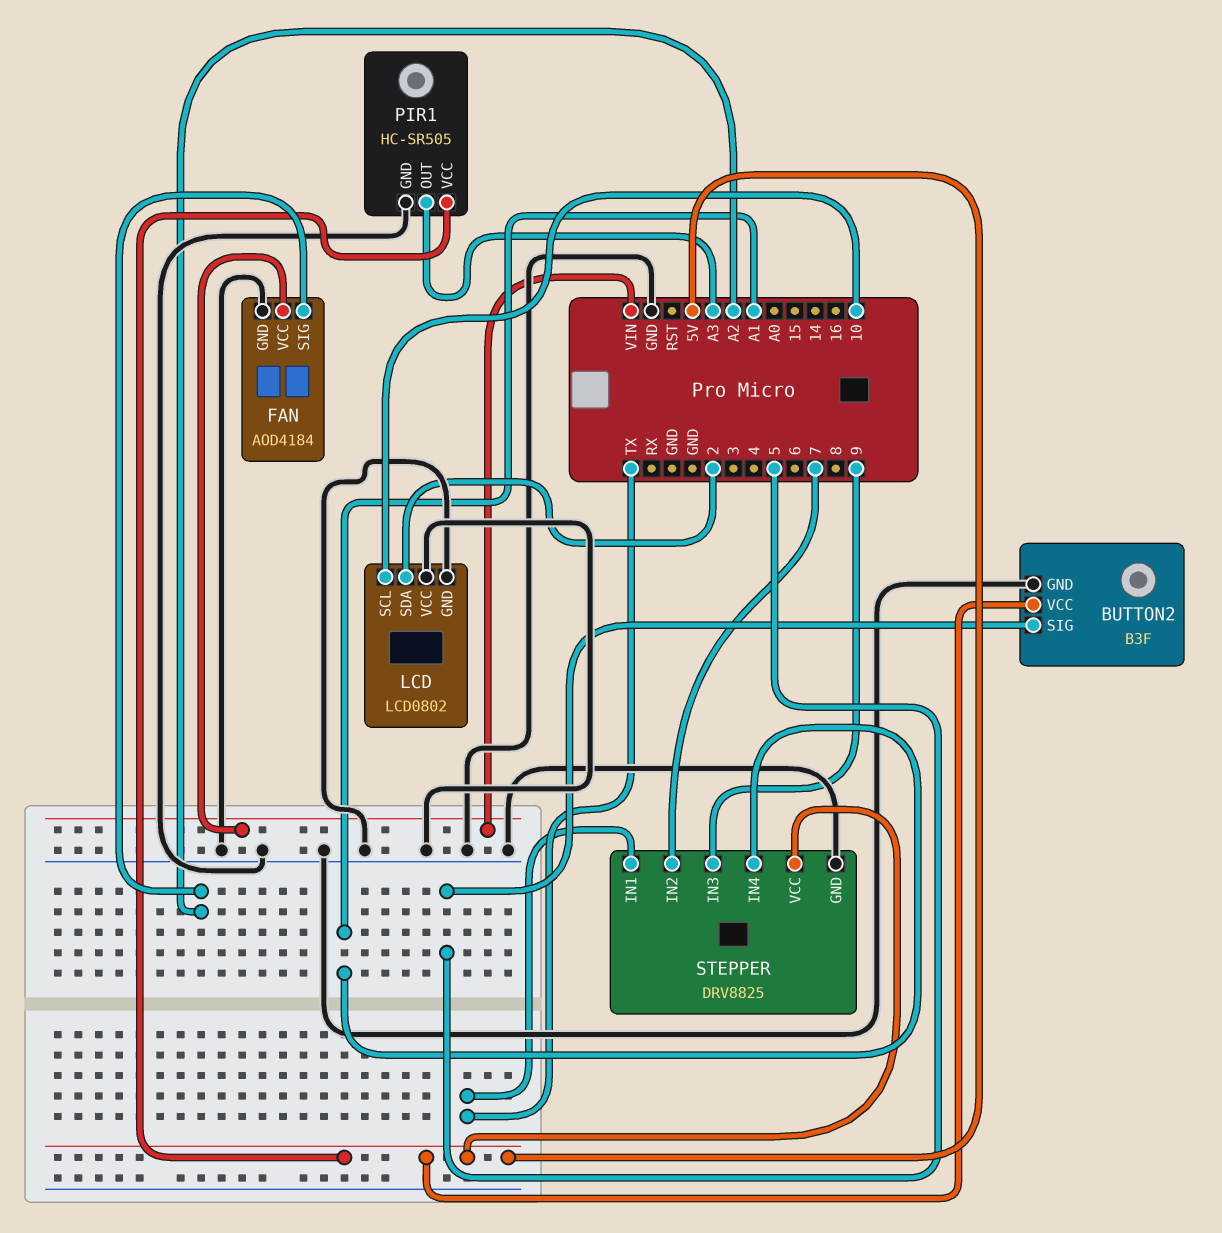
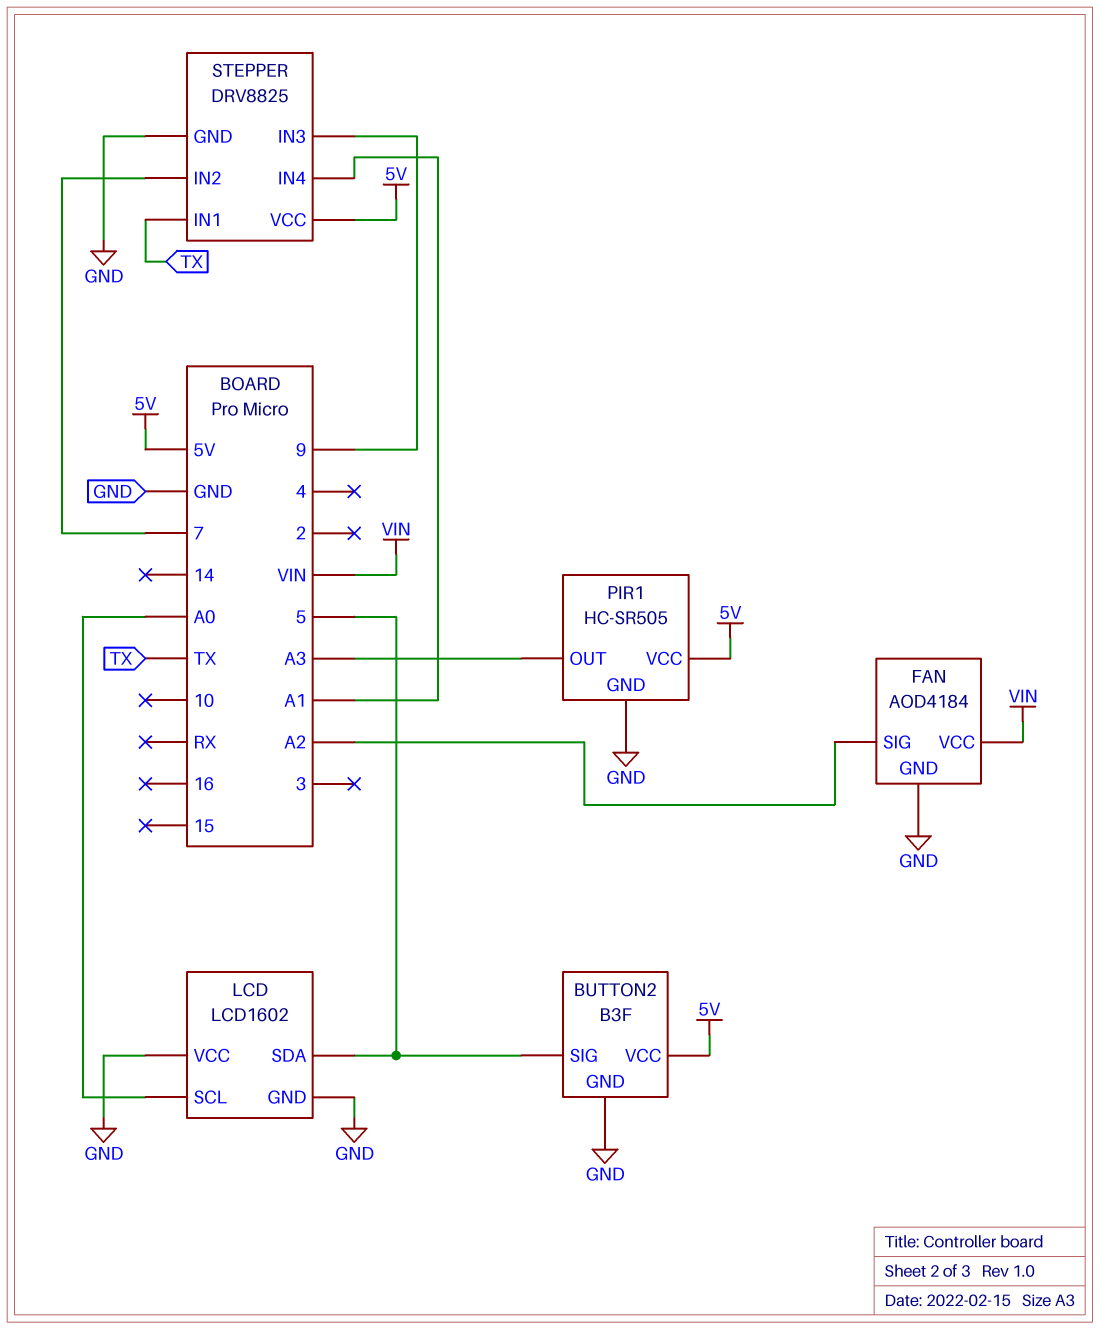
LCD: LCD0802 -> LCD1602
LCD pin SCL: 10 -> A0
LCD pin SDA: 2 -> 5

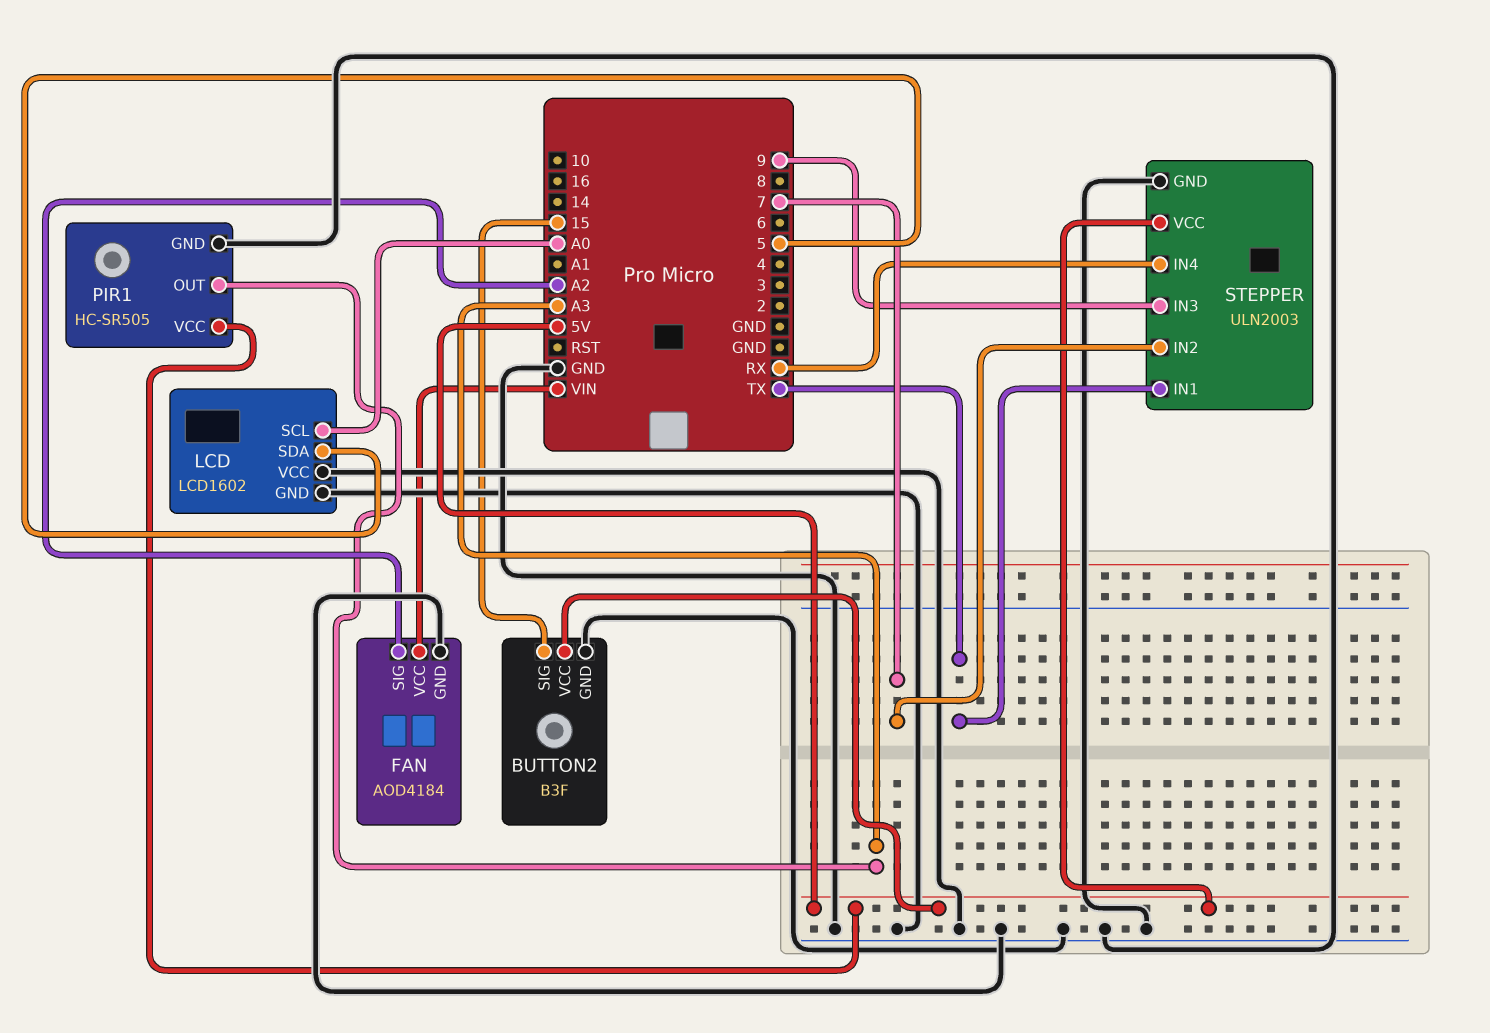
BUTTON2 pin SIG: 5 -> 15
STEPPER: DRV8825 -> ULN2003
STEPPER pin IN4: A1 -> RX

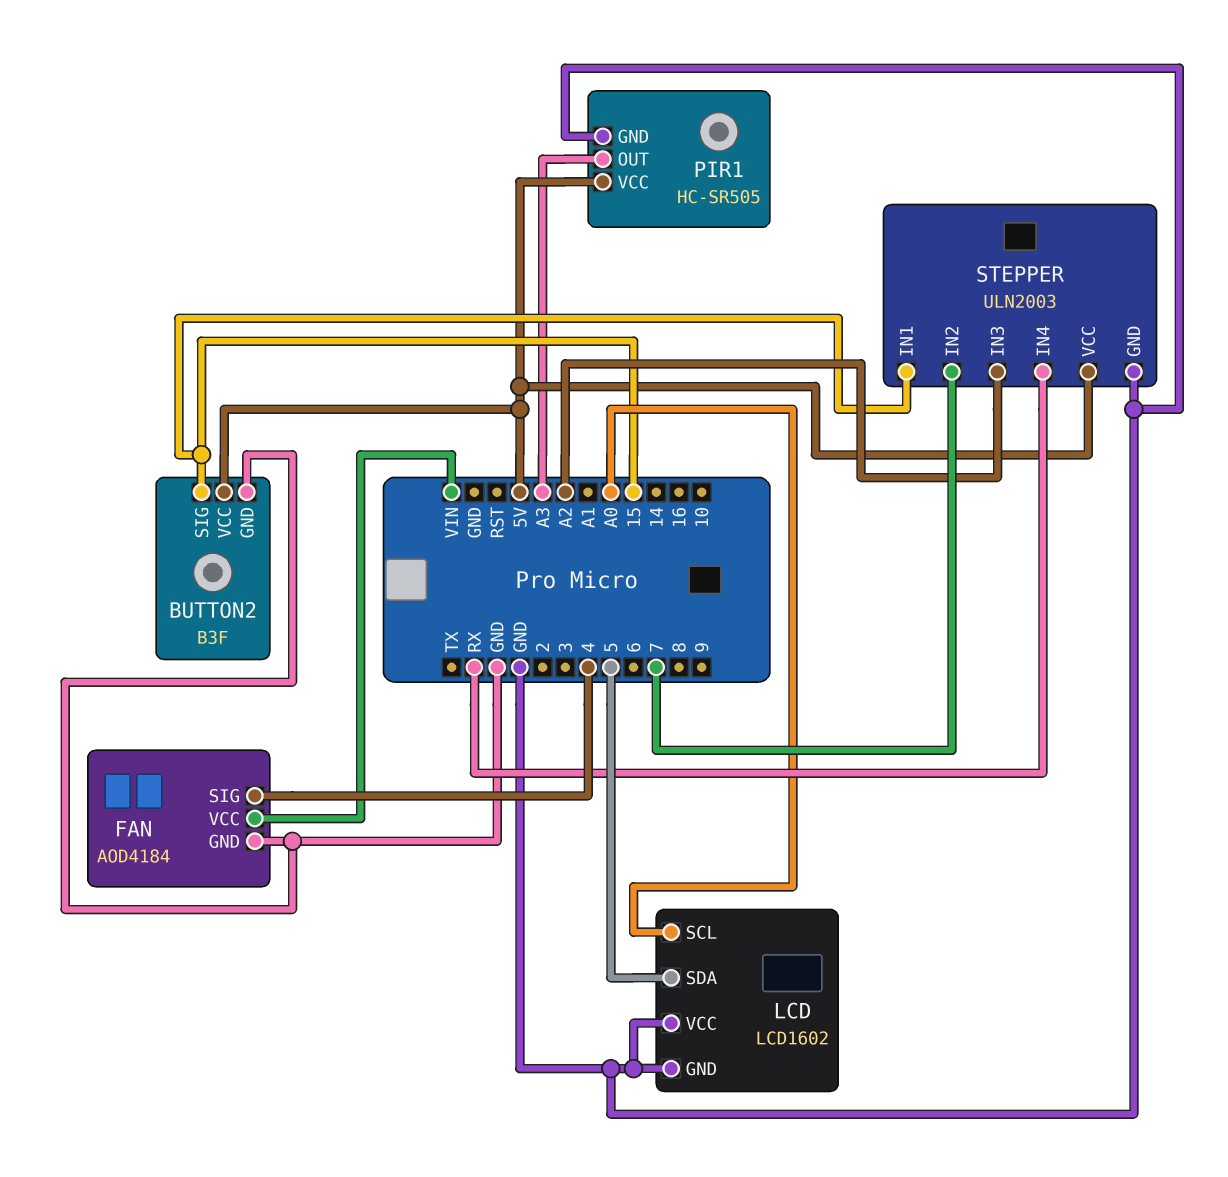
FAN pin SIG: A2 -> 4
STEPPER pin IN1: TX -> 15
STEPPER pin IN3: 9 -> A2

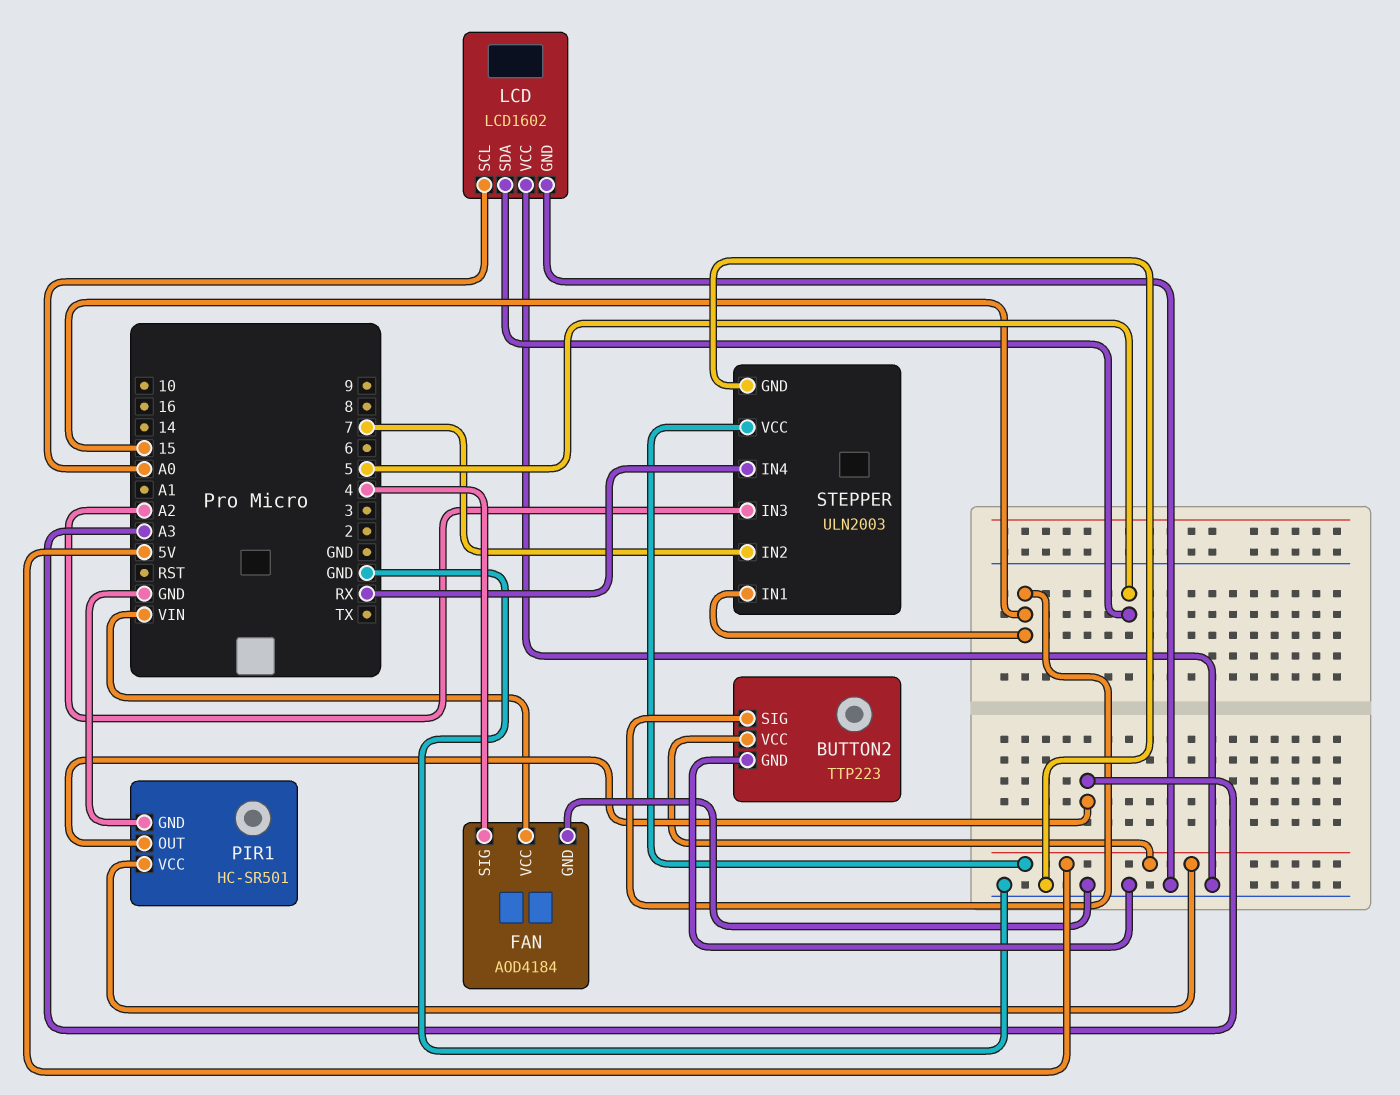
BUTTON2: B3F -> TTP223
PIR1: HC-SR505 -> HC-SR501

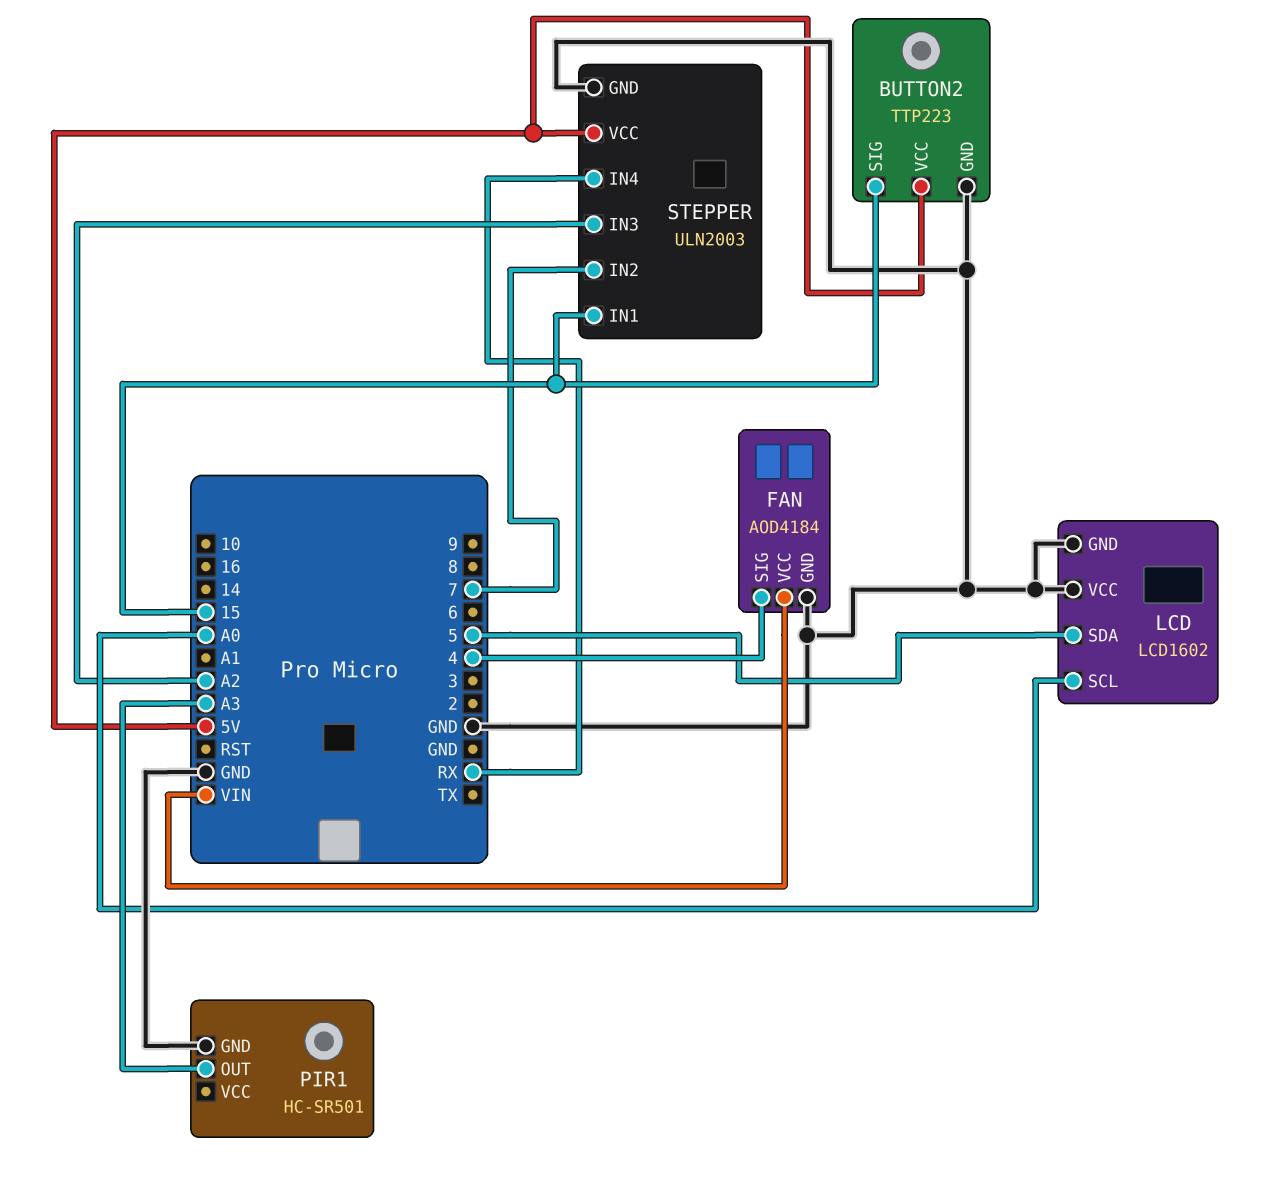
PIR1 pin VCC: 5V -> none

